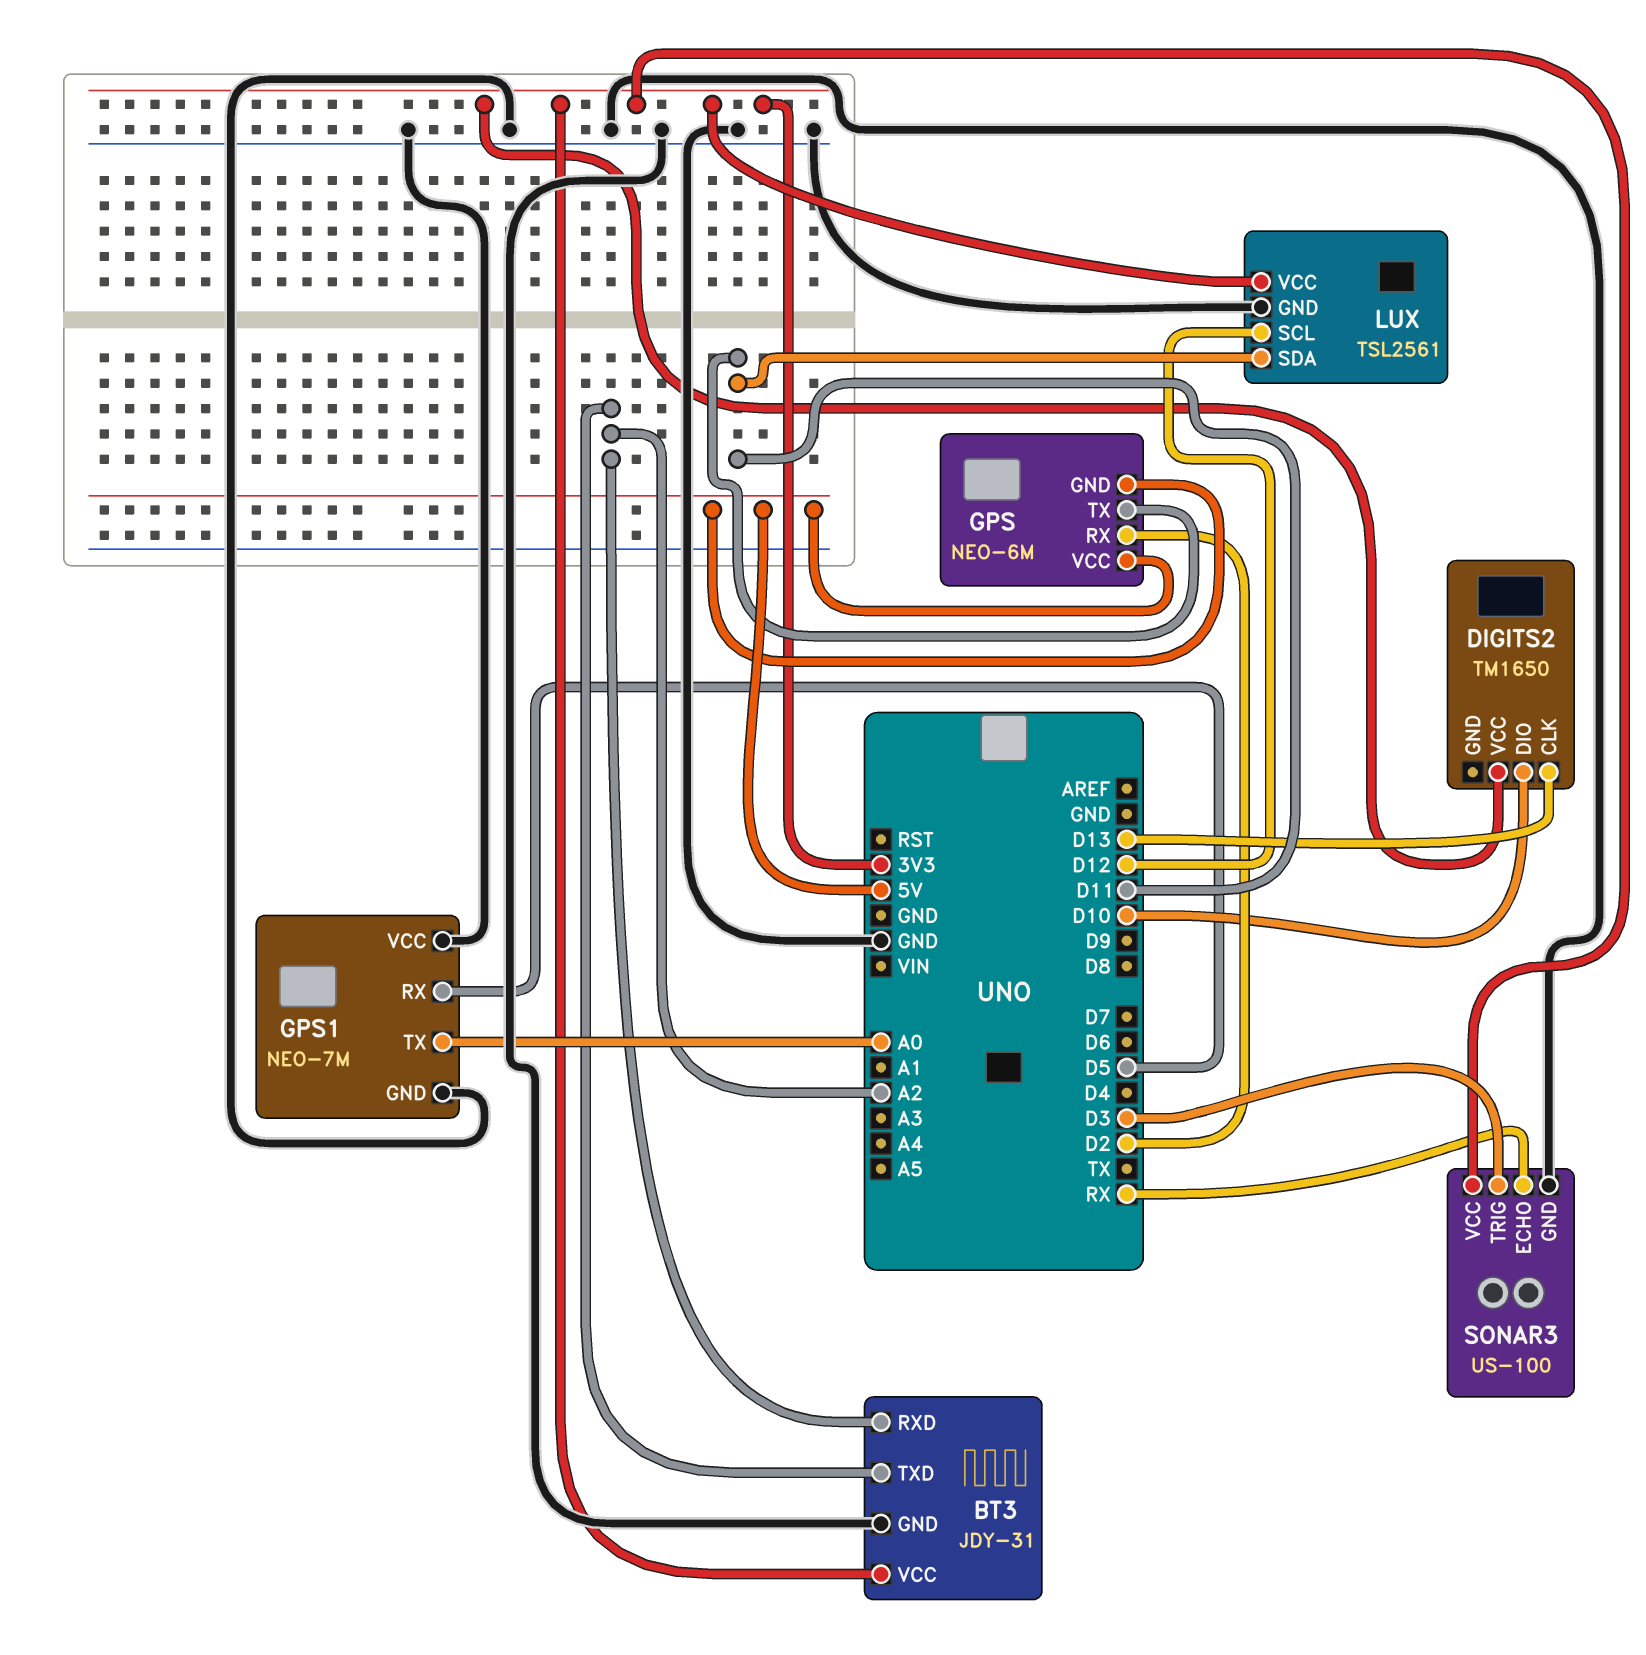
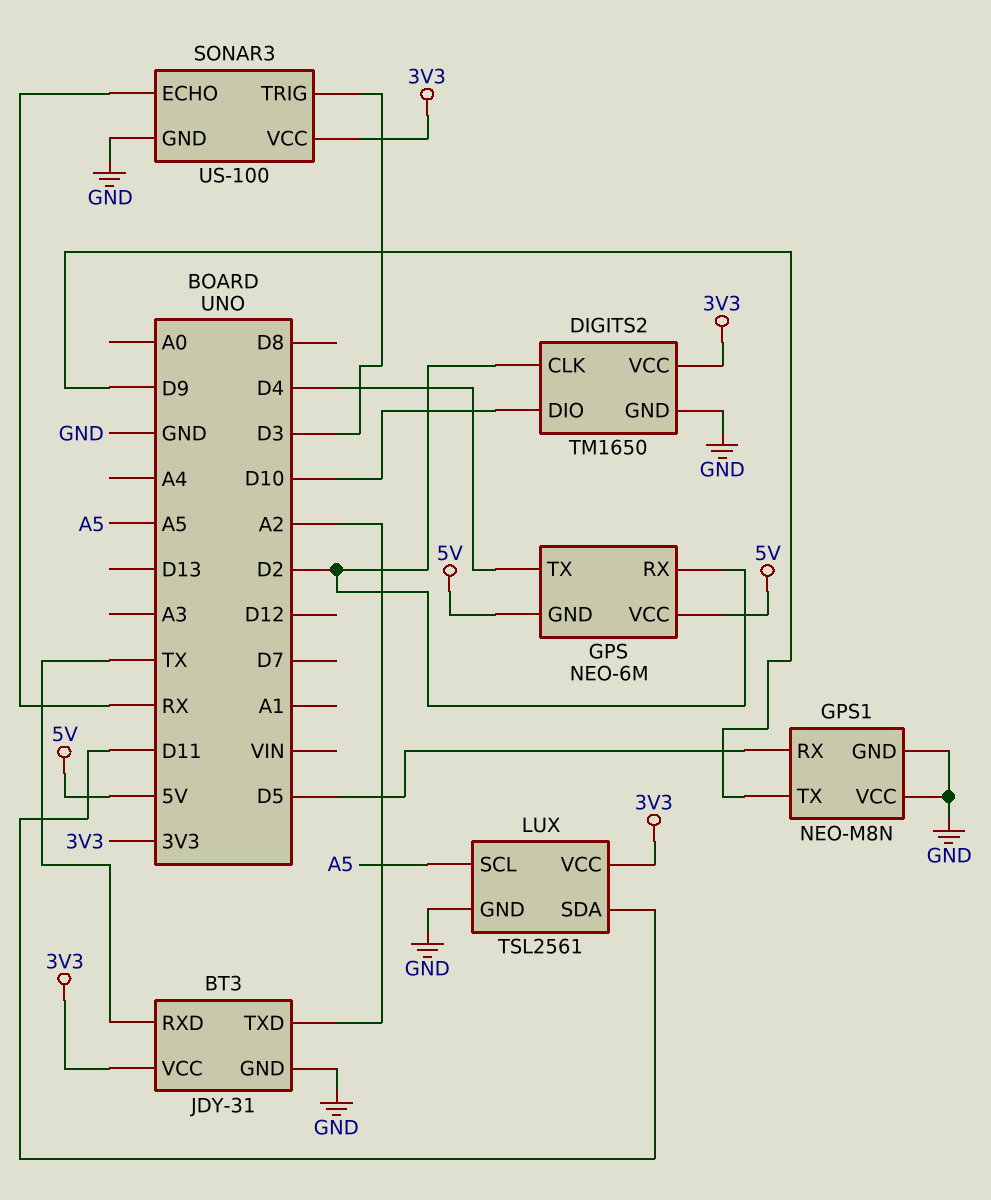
BT3 pin RXD: A2 -> TX
DIGITS2 pin CLK: D13 -> D2
DIGITS2 pin GND: none -> GND
GPS pin TX: D11 -> D4
GPS1: NEO-7M -> NEO-M8N
GPS1 pin TX: A0 -> D9
LUX pin SCL: D12 -> A5

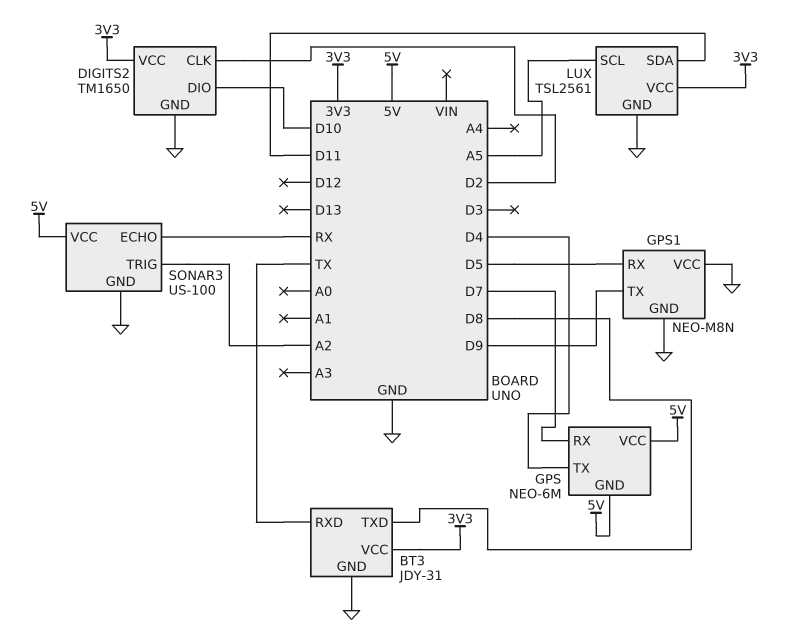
BT3 pin TXD: A2 -> D8
GPS pin RX: D2 -> D7
SONAR3 pin TRIG: D3 -> A2
SONAR3 pin VCC: 3V3 -> 5V

